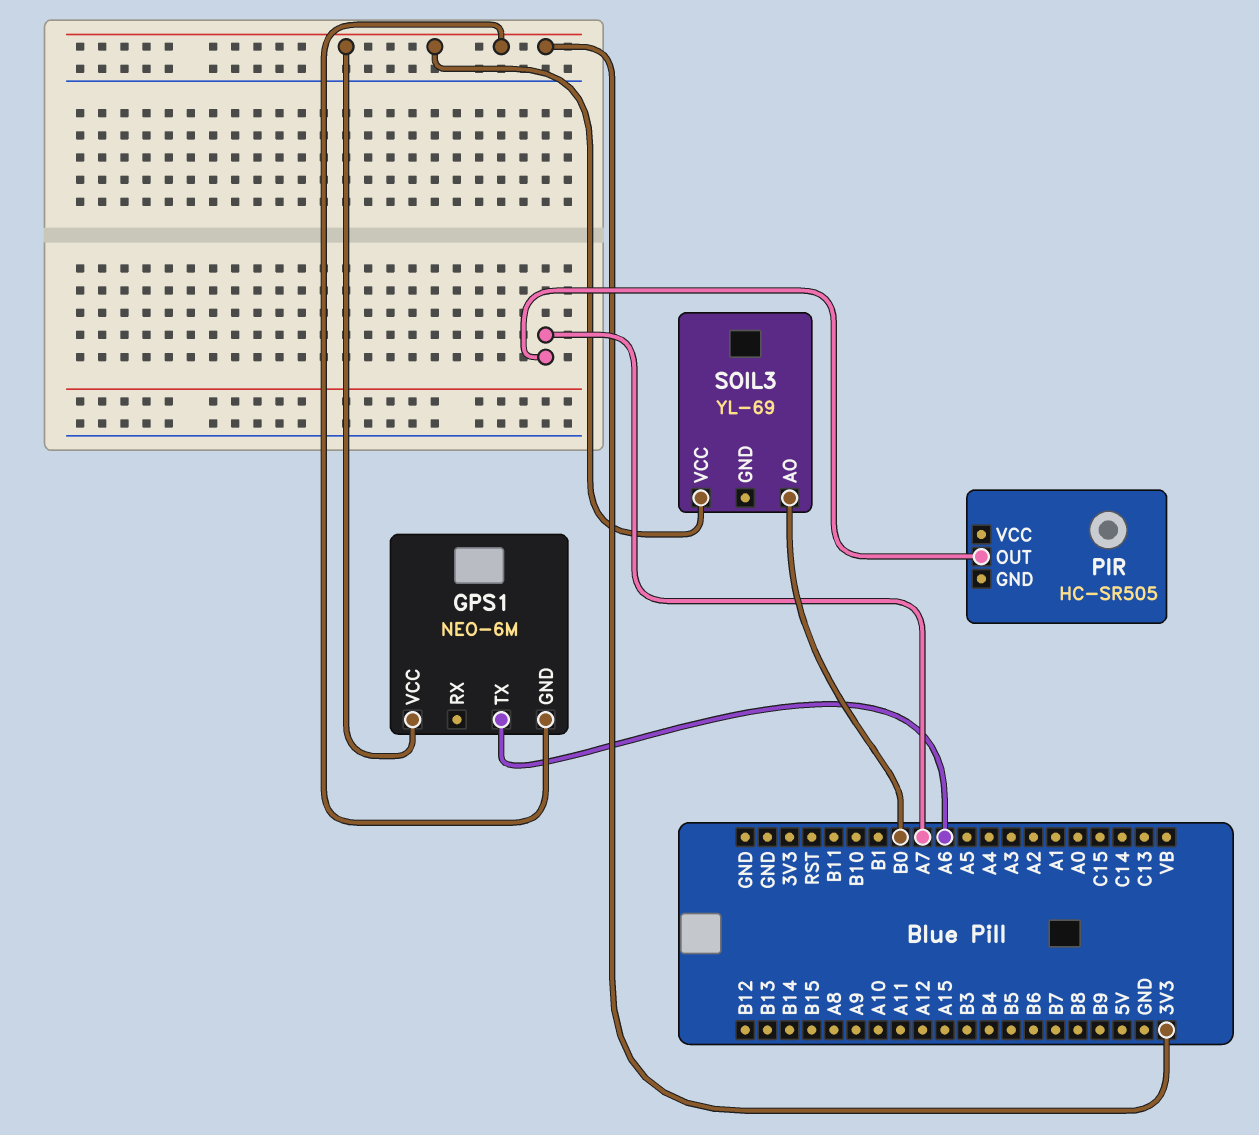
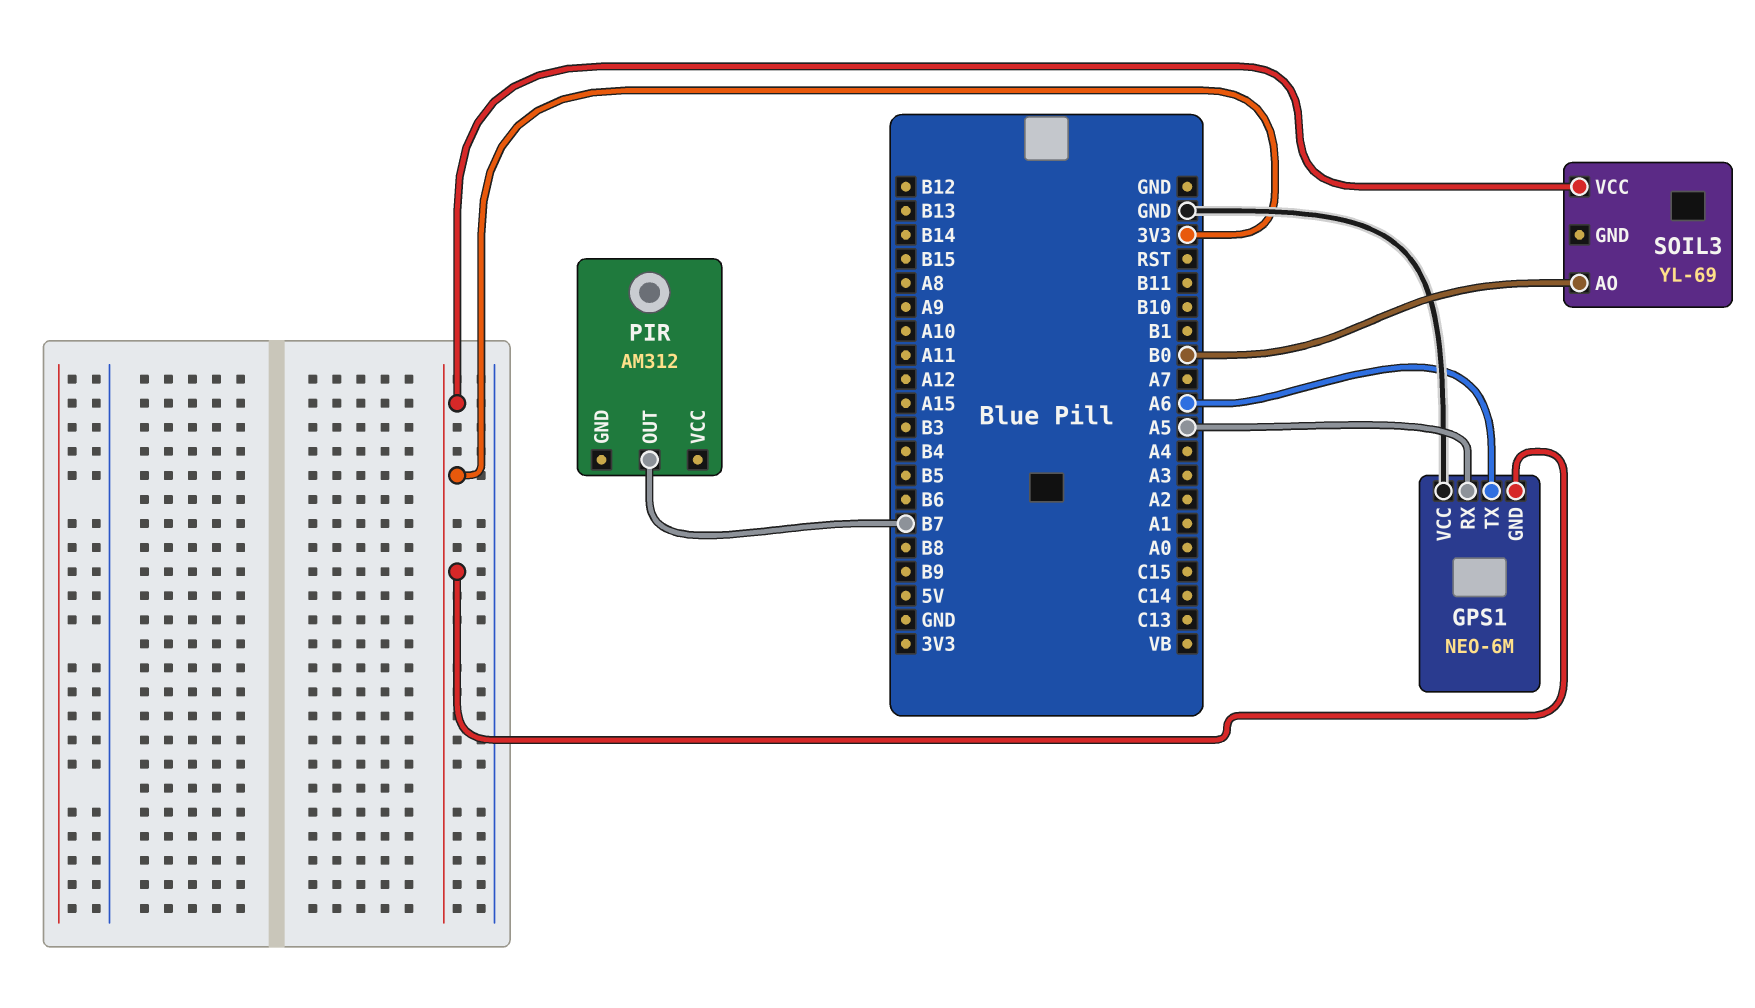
GPS1 pin RX: none -> A5
GPS1 pin VCC: 3V3 -> GND
PIR: HC-SR505 -> AM312
PIR pin OUT: A7 -> B7

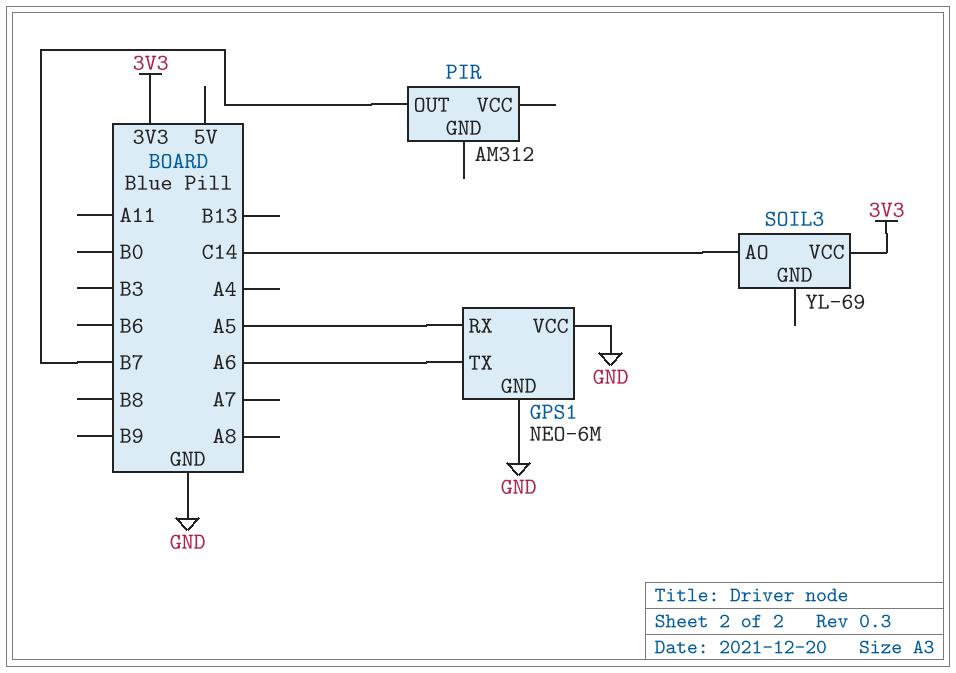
GPS1 pin GND: 3V3 -> GND
SOIL3 pin AO: B0 -> C14

